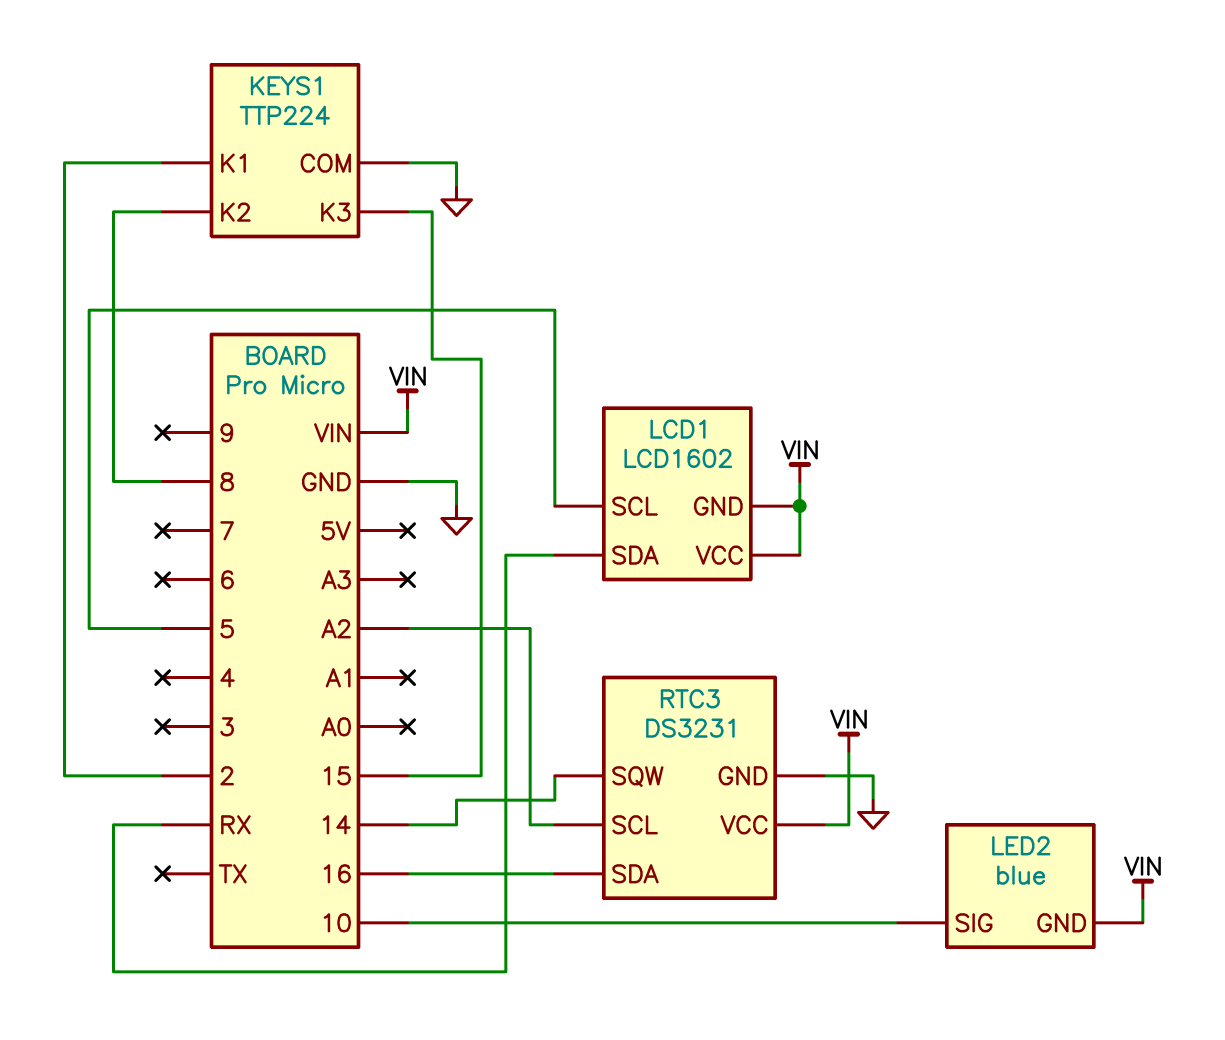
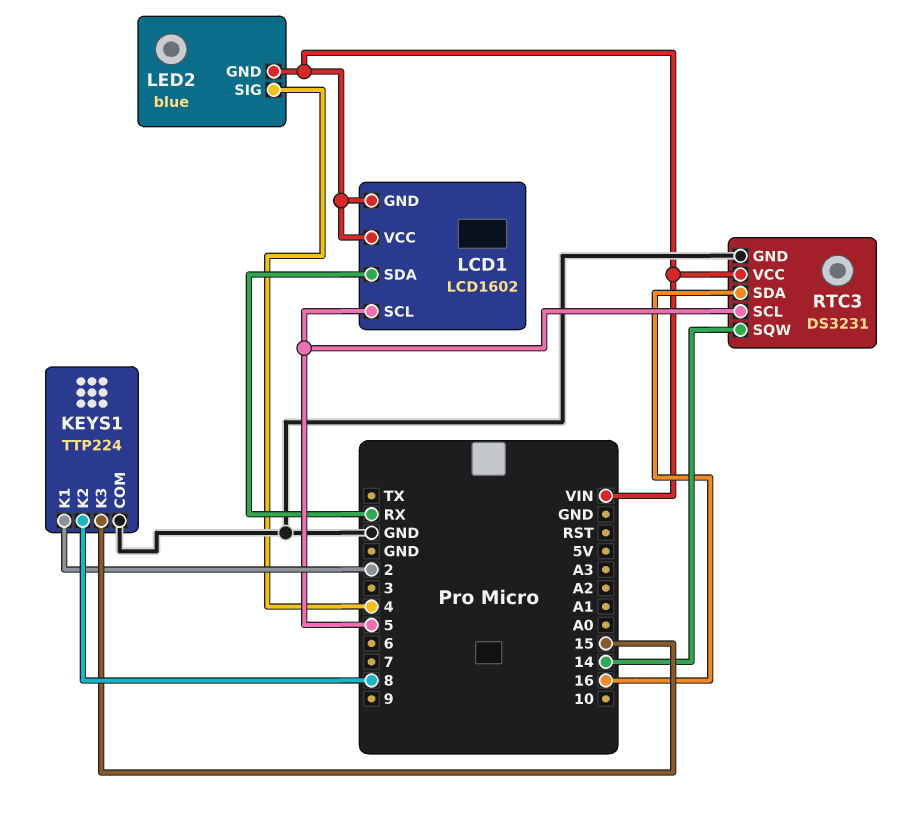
LED2 pin SIG: 10 -> 4
RTC3 pin SCL: A2 -> 5

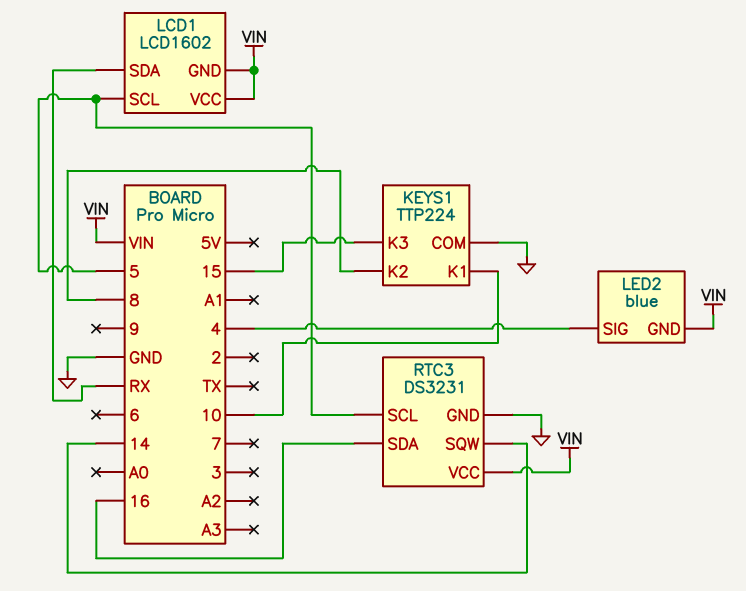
KEYS1 pin K1: 2 -> 10

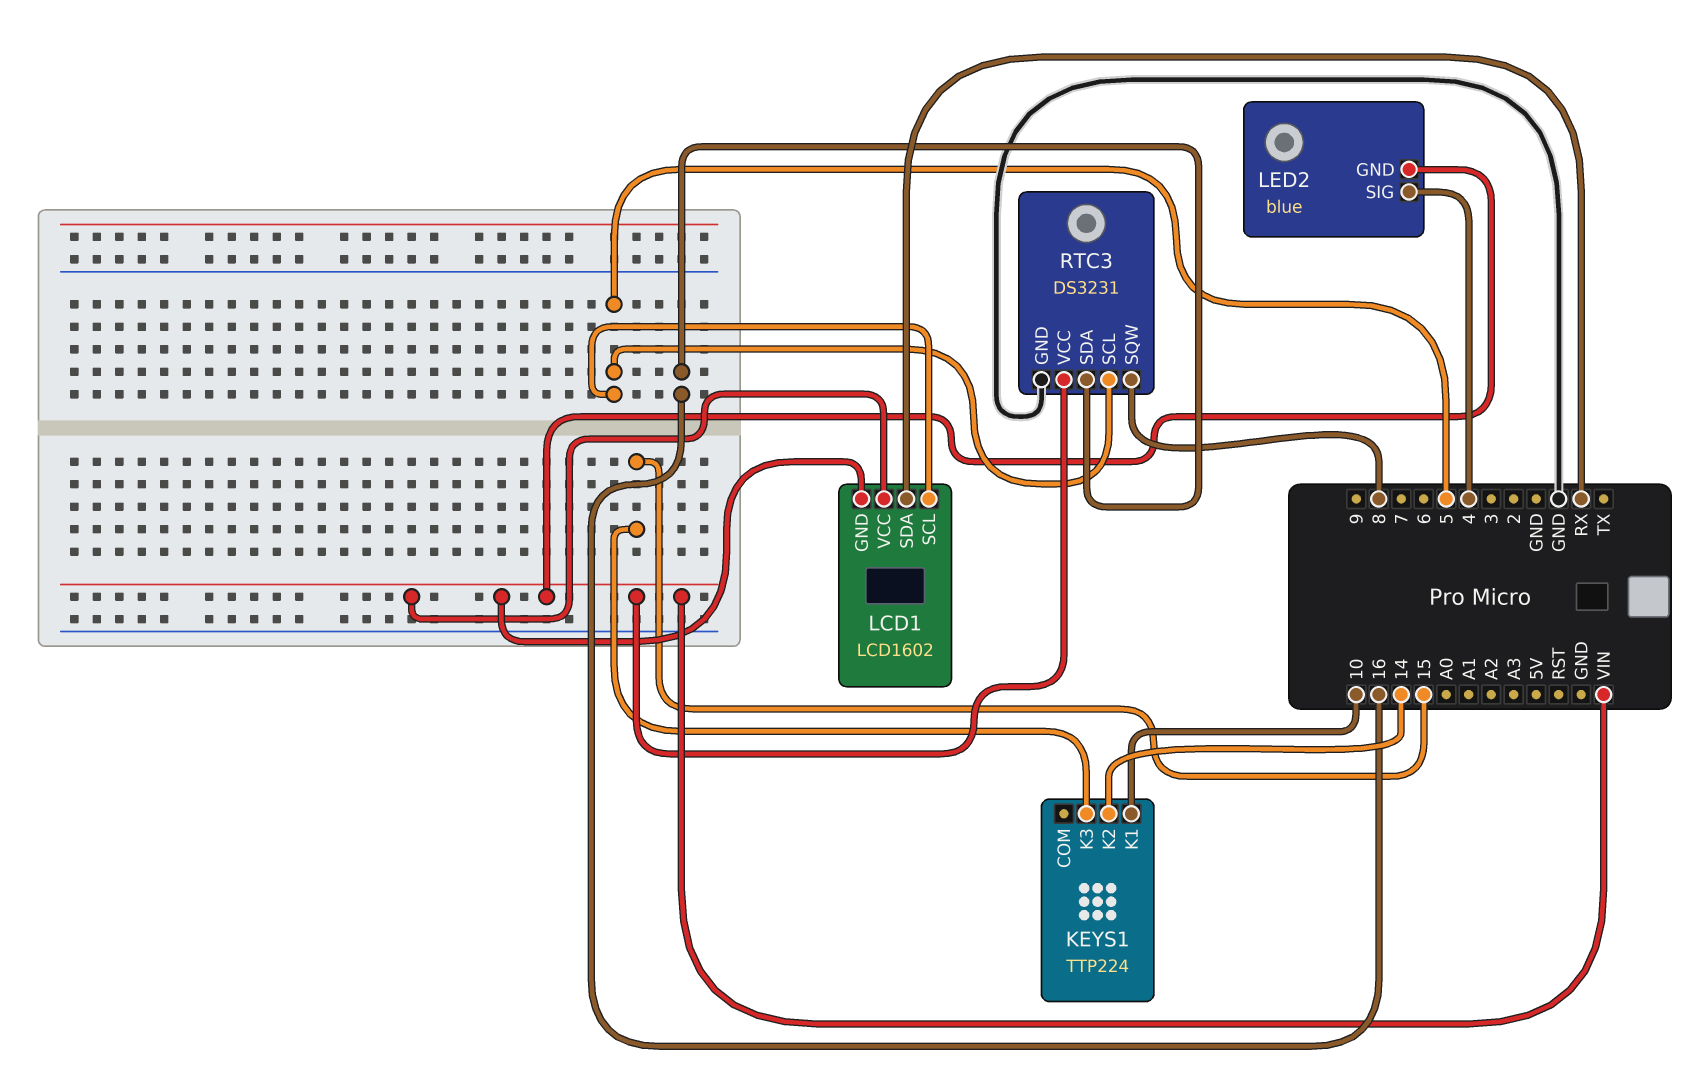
KEYS1 pin COM: GND -> none
KEYS1 pin K2: 8 -> 14
RTC3 pin SQW: 14 -> 8

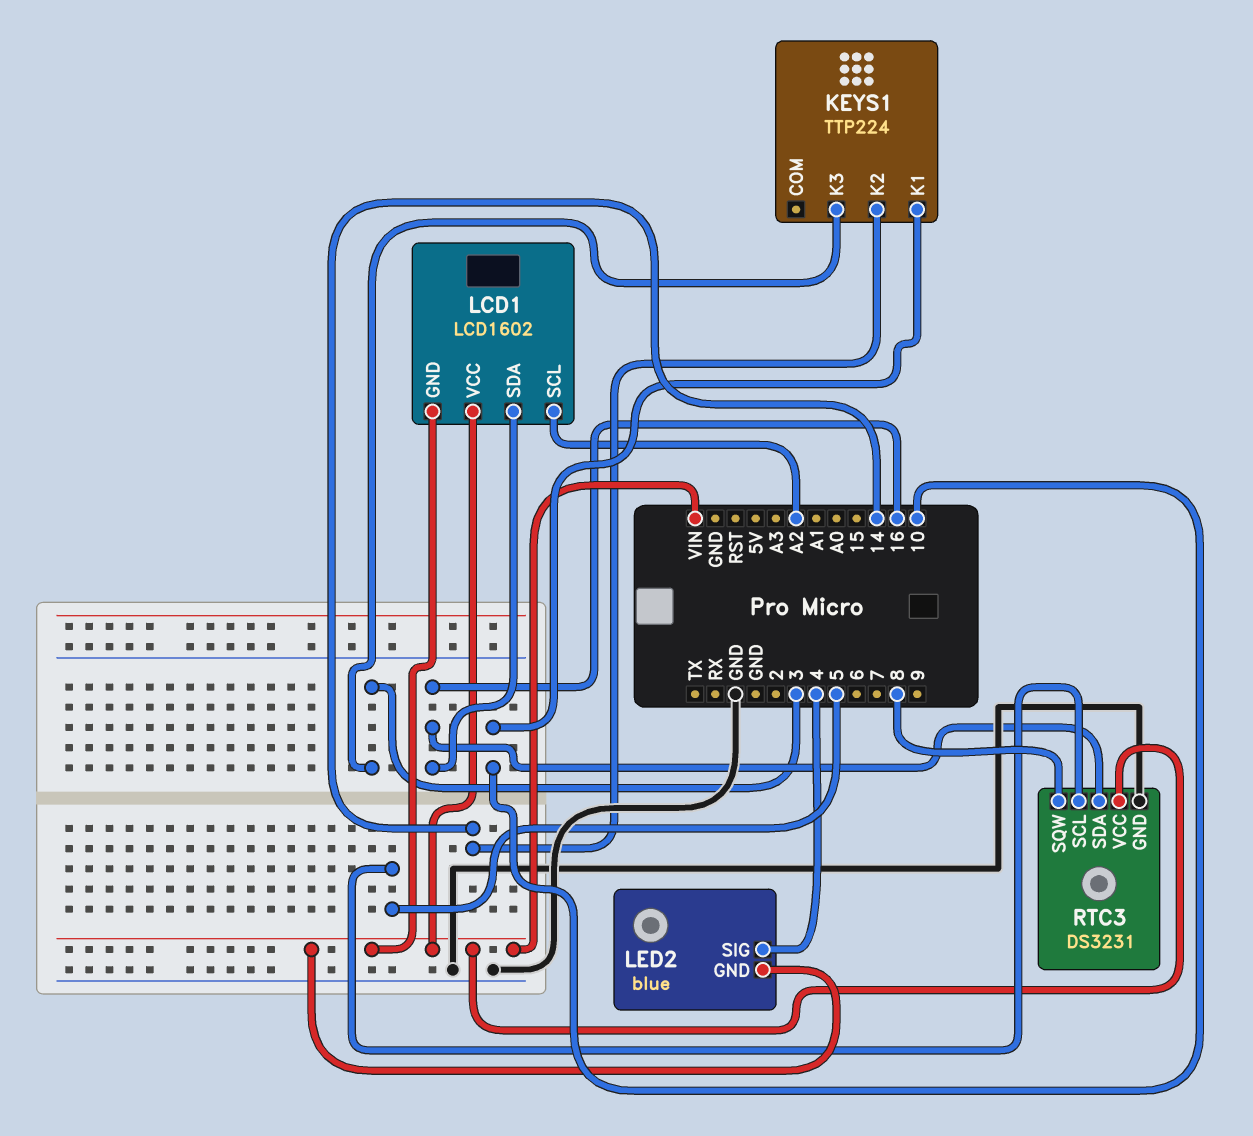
KEYS1 pin K3: 15 -> 3
LCD1 pin SCL: 5 -> A2
LCD1 pin SDA: RX -> 16

